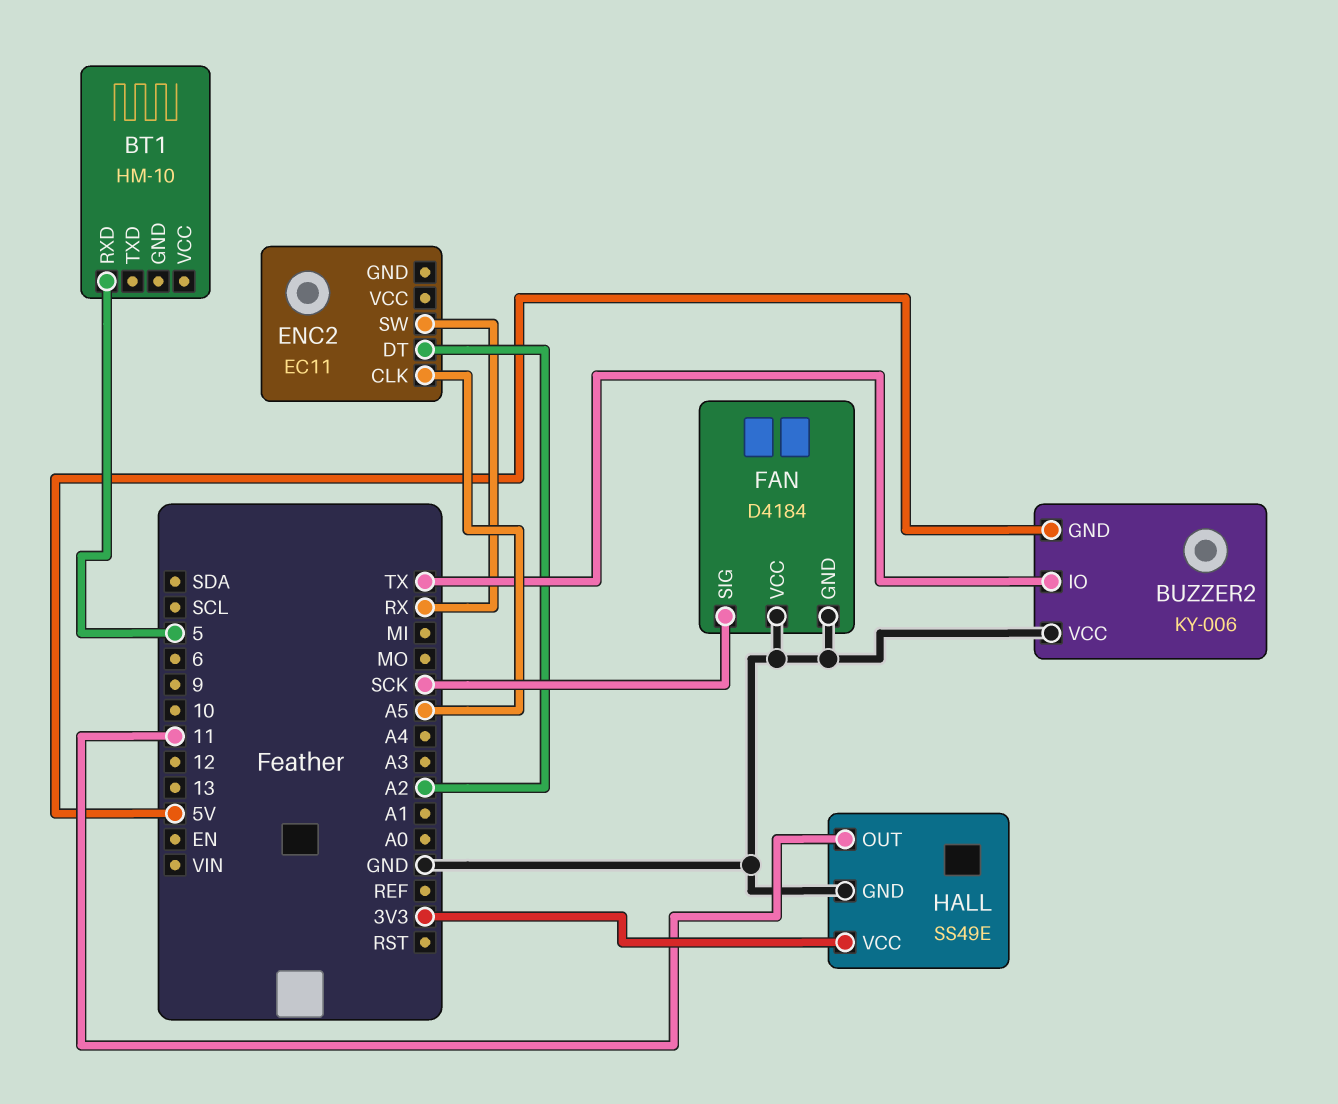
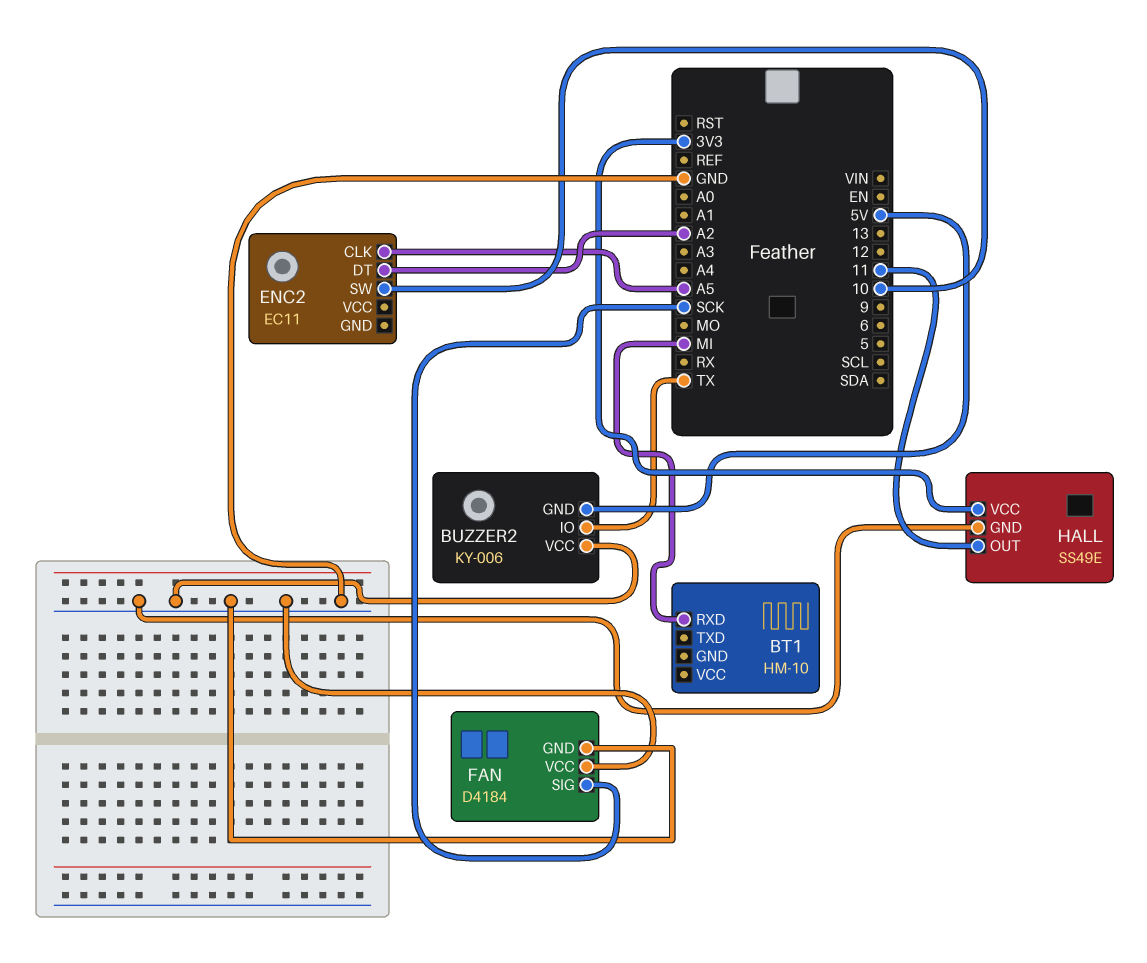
BT1 pin RXD: 5 -> MI
ENC2 pin SW: RX -> 10

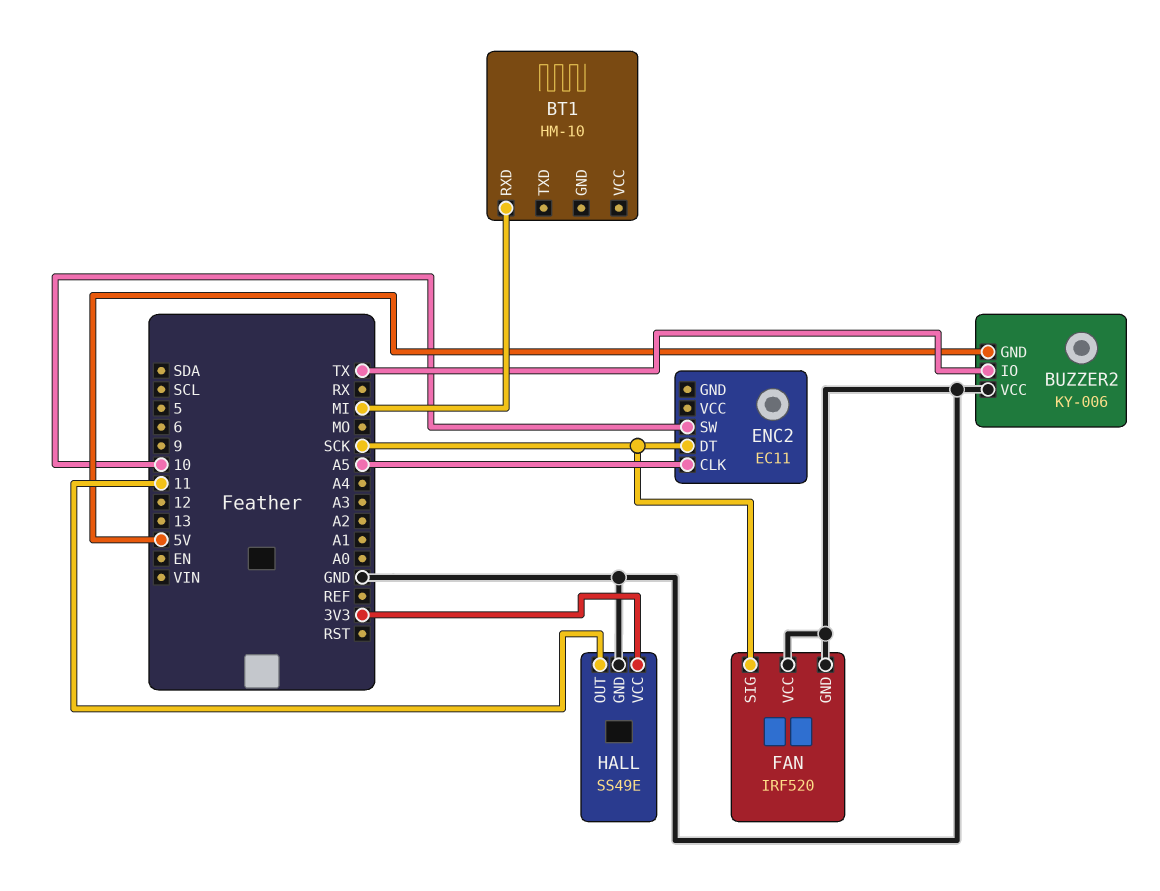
ENC2 pin DT: A2 -> SCK
FAN: D4184 -> IRF520

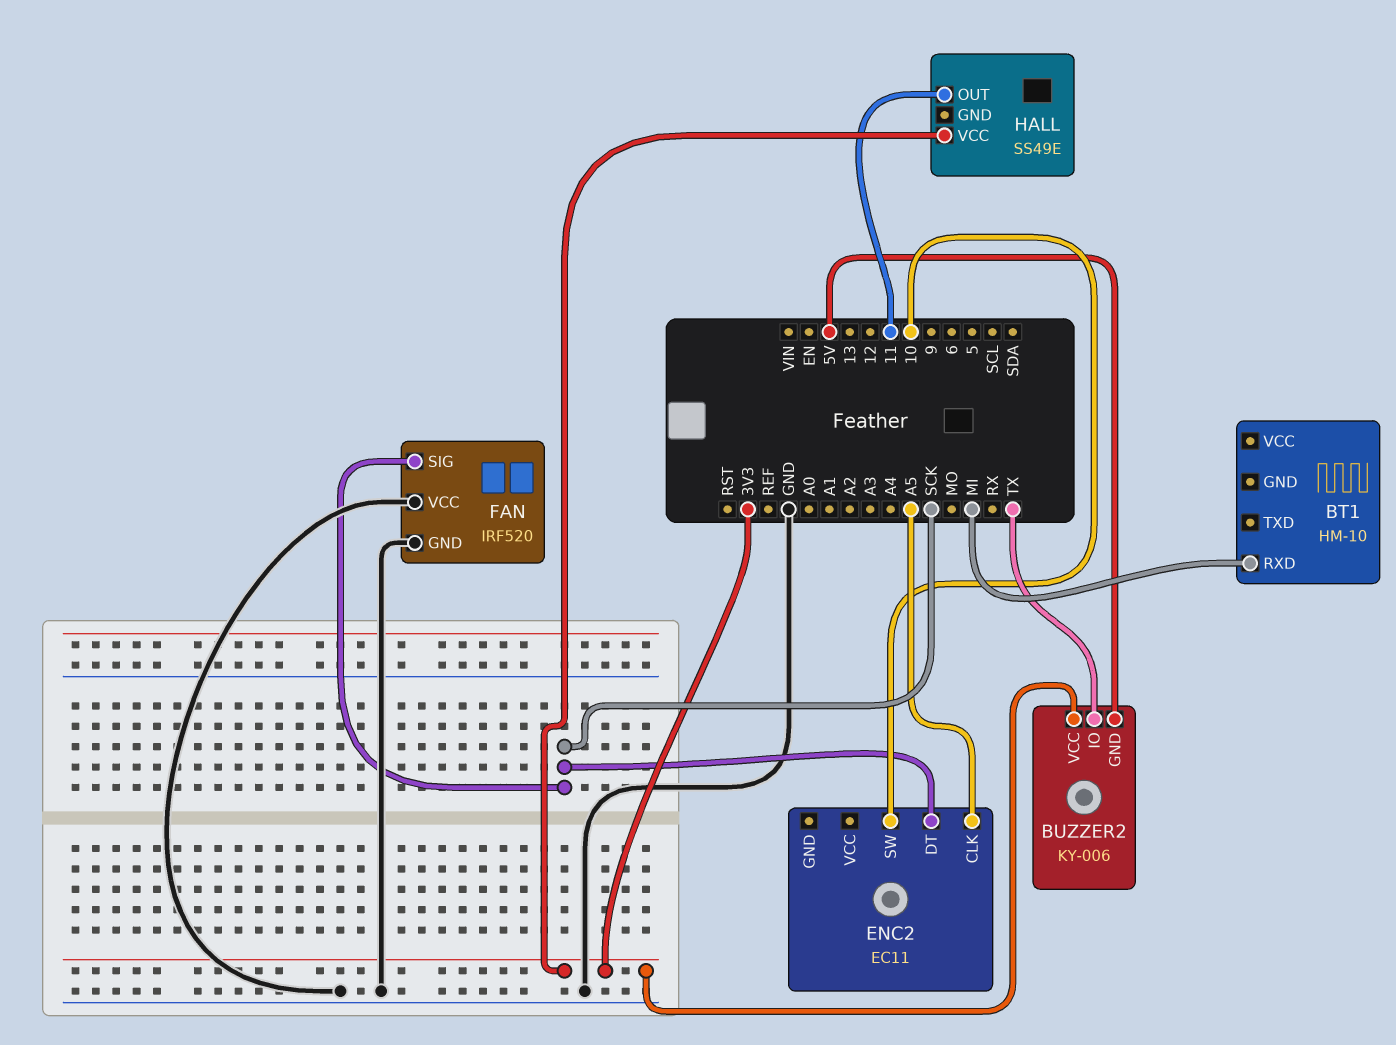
BUZZER2 pin VCC: GND -> 3V3
HALL pin GND: GND -> none

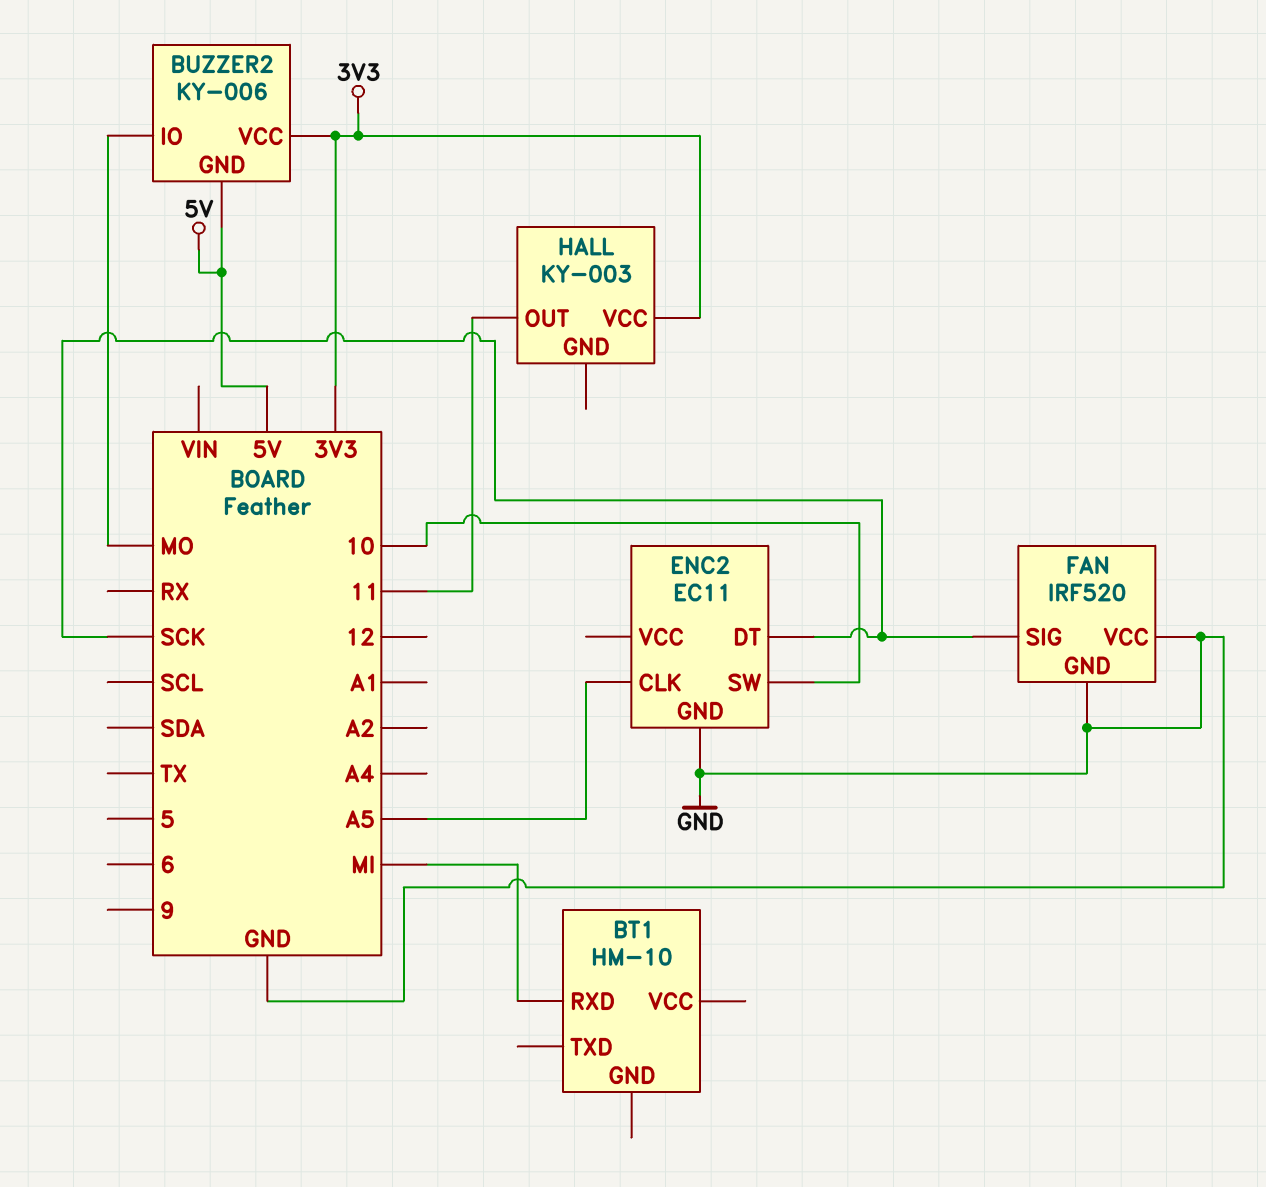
BUZZER2 pin IO: TX -> MO
ENC2 pin GND: none -> GND
HALL: SS49E -> KY-003

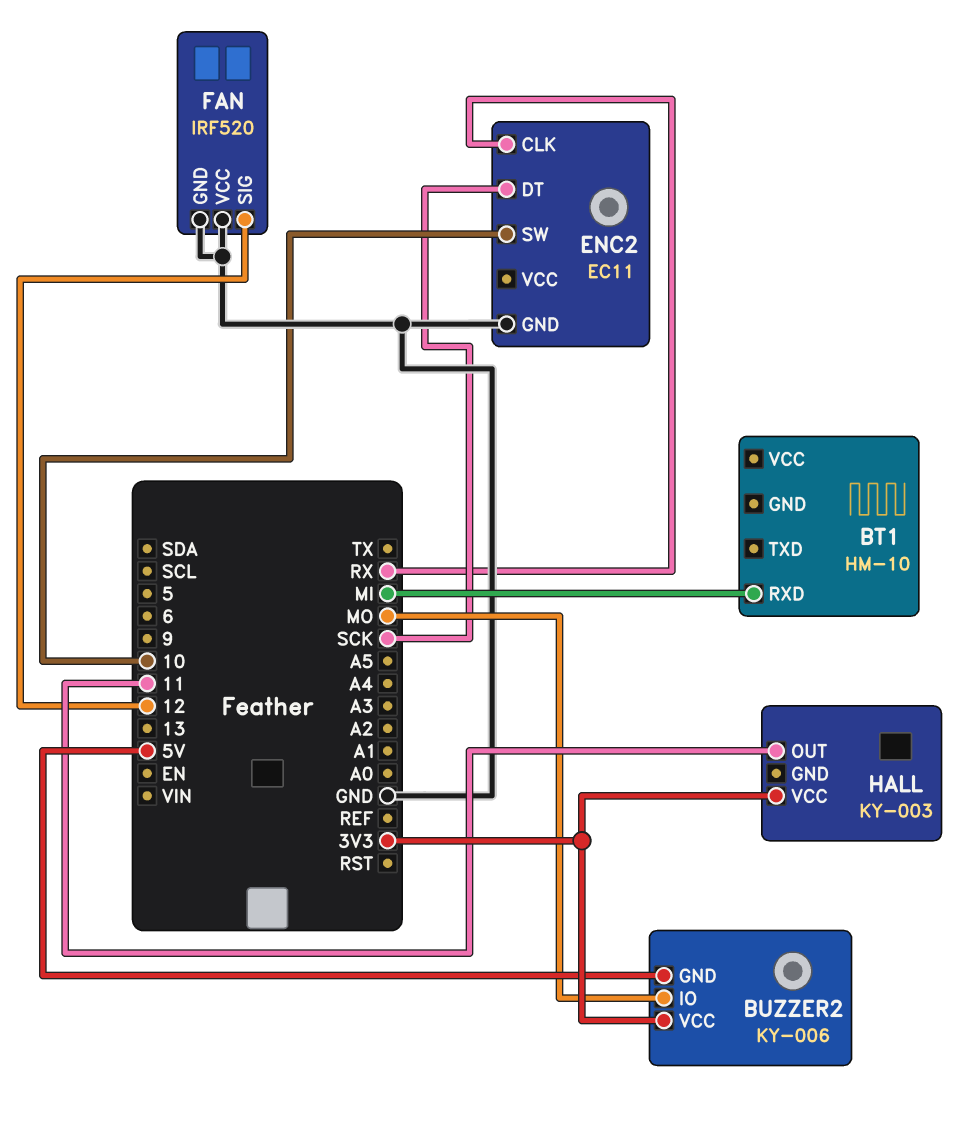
ENC2 pin CLK: A5 -> RX
FAN pin SIG: SCK -> 12

